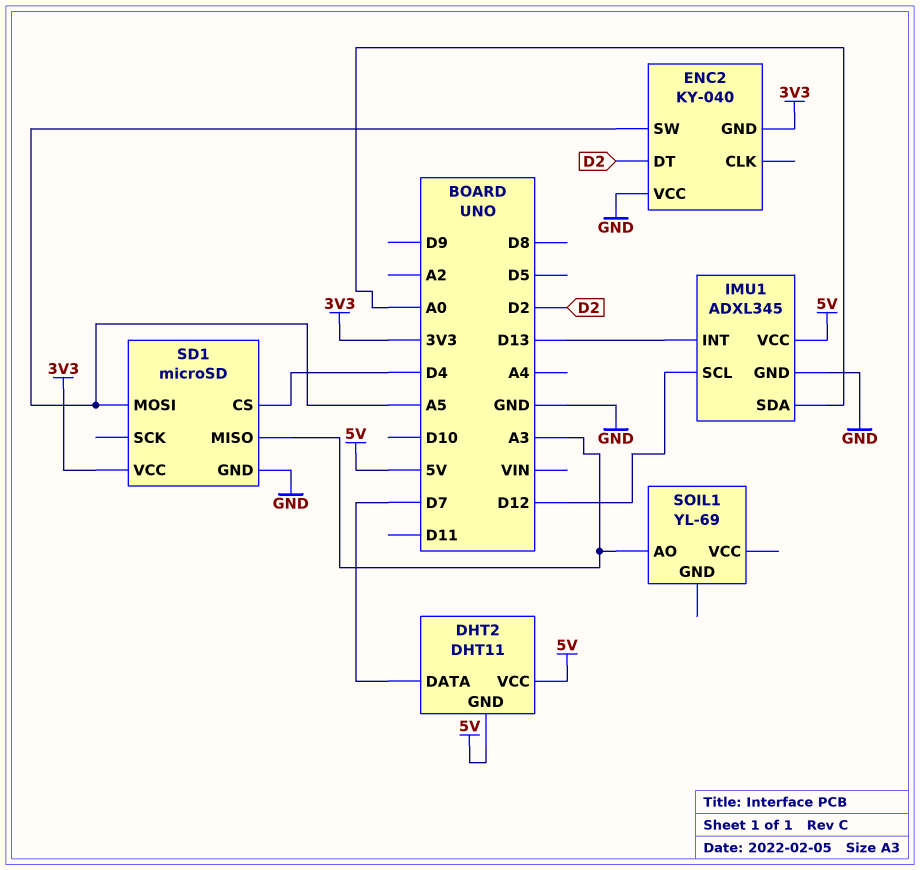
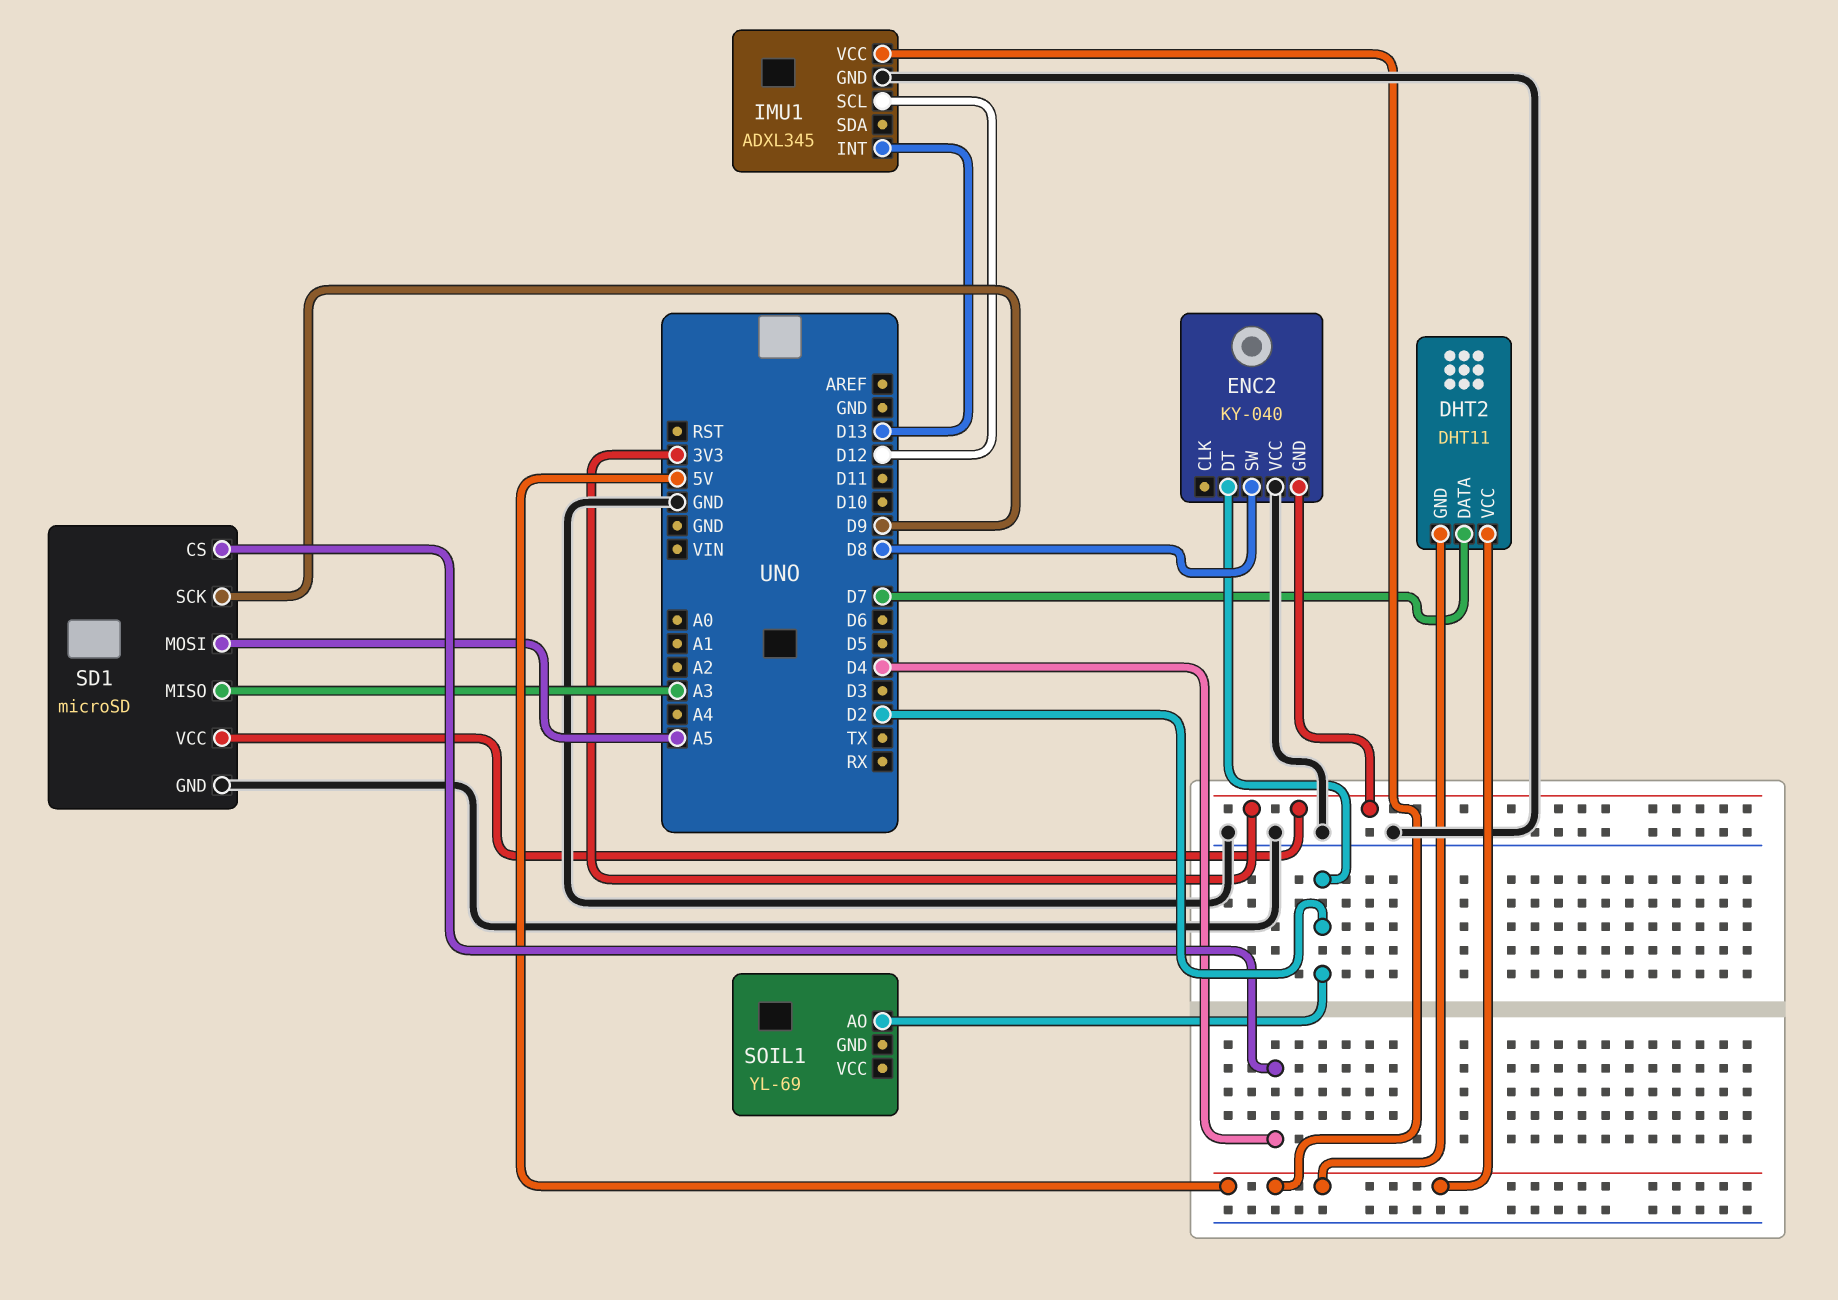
ENC2 pin SW: A5 -> D8
IMU1 pin SDA: A0 -> none
SD1 pin SCK: none -> D9
SOIL1 pin AO: A3 -> D2

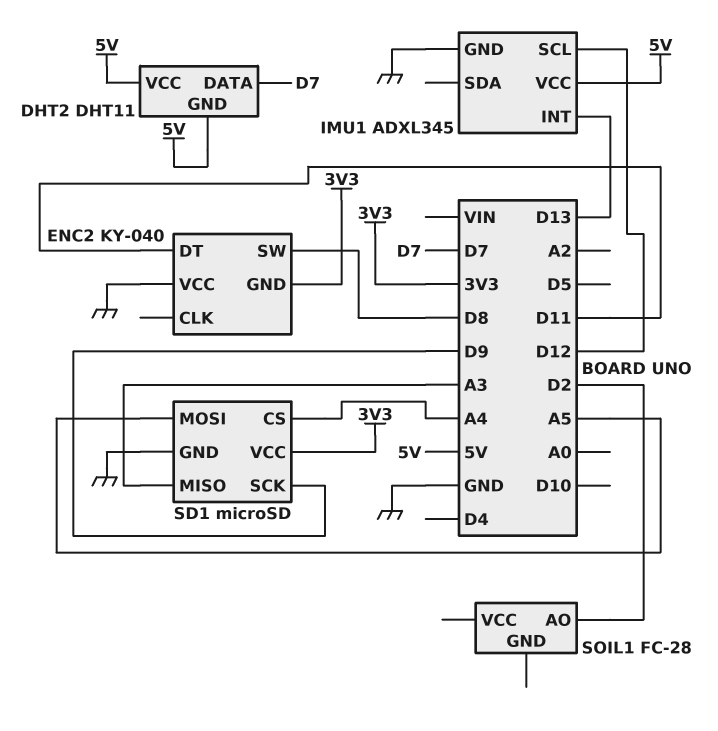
ENC2 pin DT: D2 -> D11
SD1 pin CS: D4 -> A4
SOIL1: YL-69 -> FC-28

